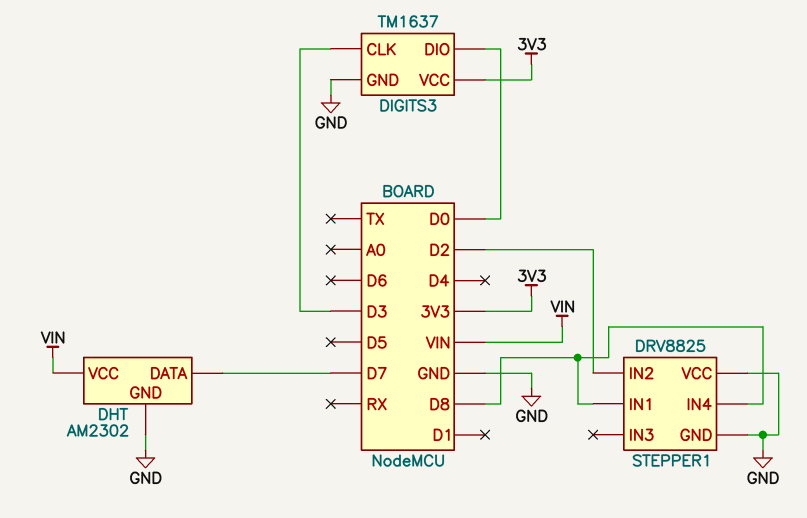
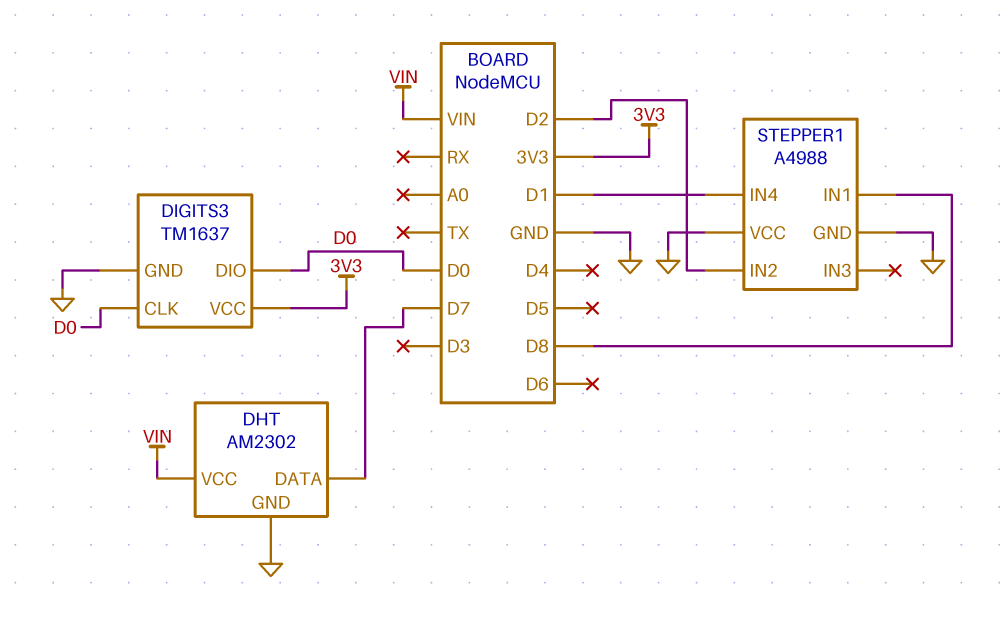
DIGITS3 pin CLK: D3 -> D0
STEPPER1: DRV8825 -> A4988
STEPPER1 pin IN4: D8 -> D1

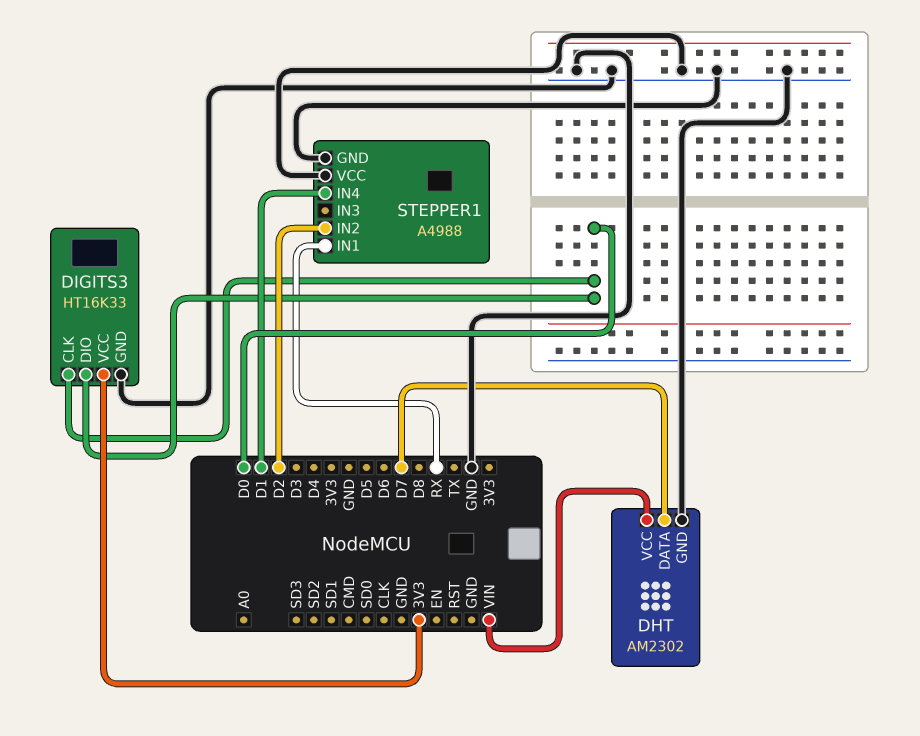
DIGITS3: TM1637 -> HT16K33
STEPPER1 pin IN1: D8 -> RX

